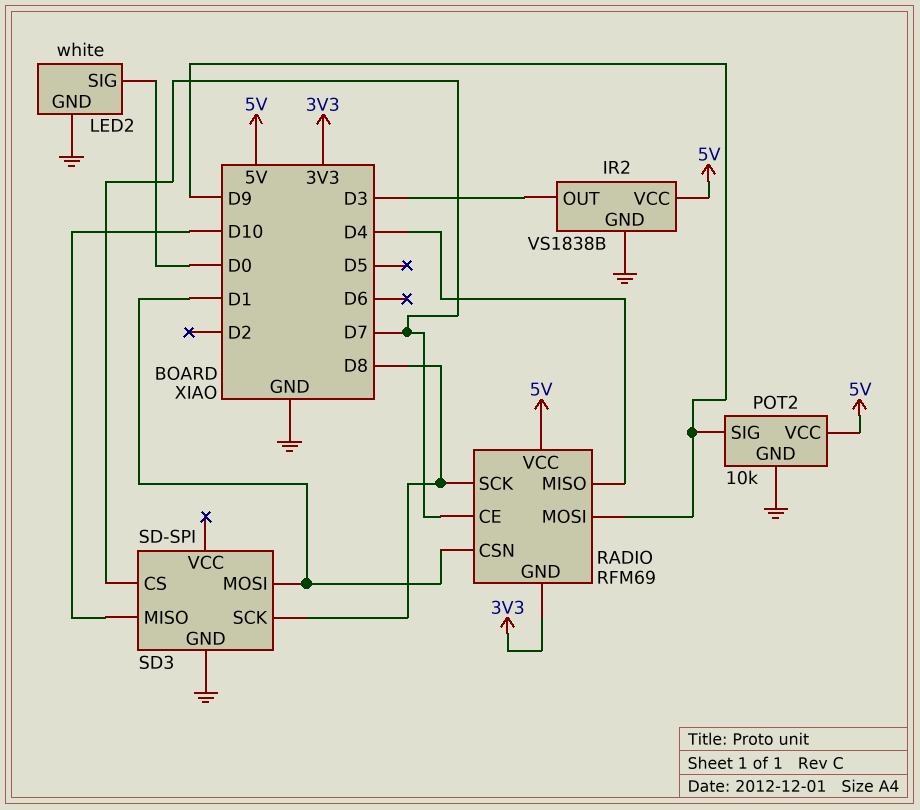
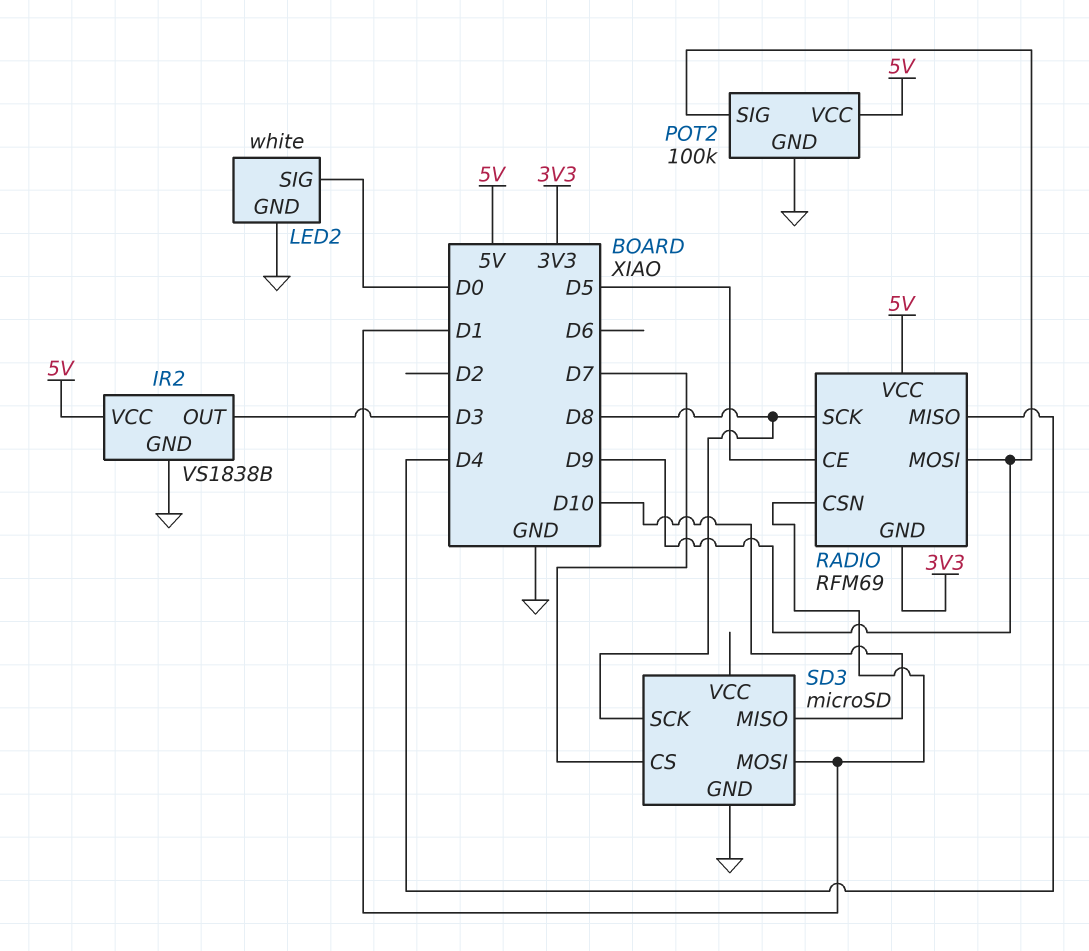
POT2: 10k -> 100k
RADIO pin CE: D7 -> D5
SD3: SD-SPI -> microSD

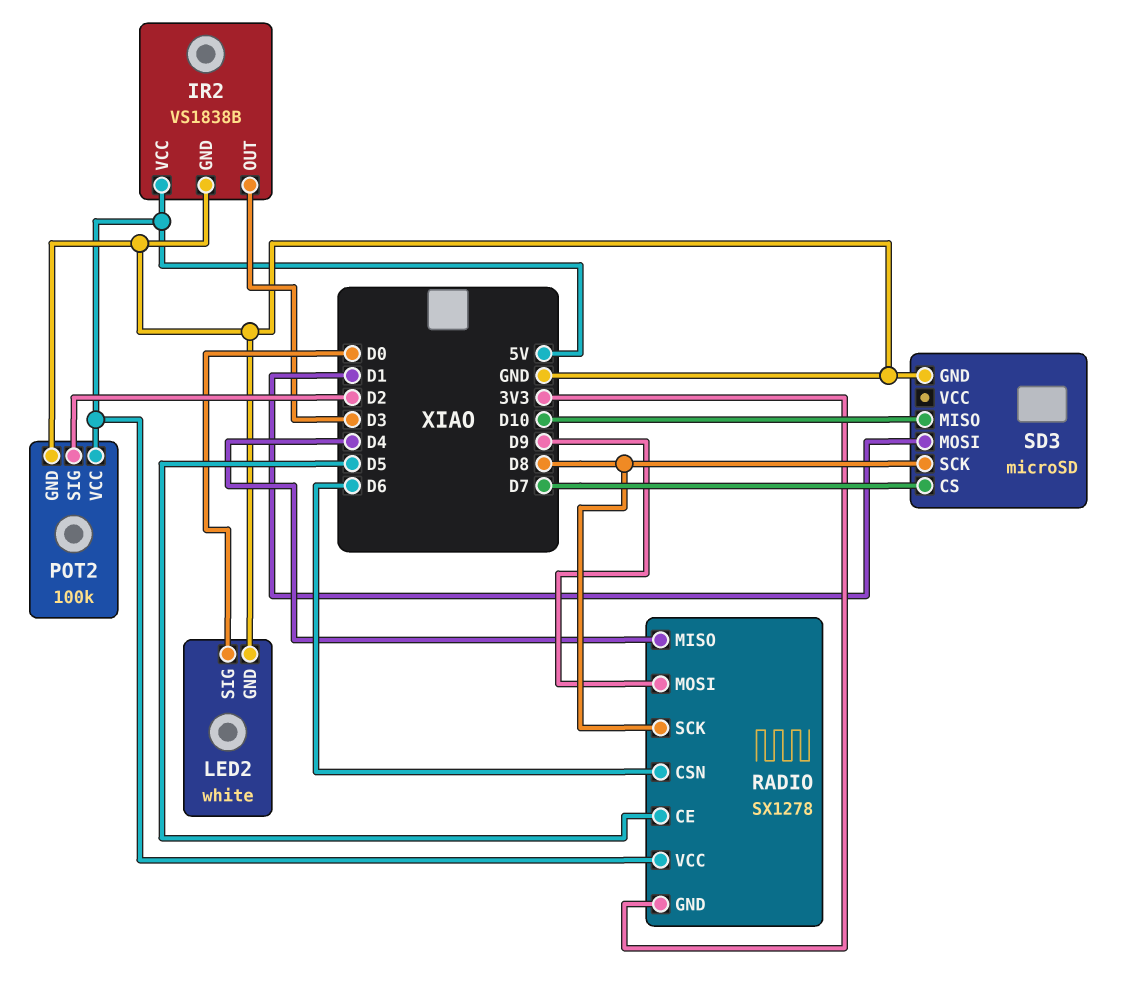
POT2 pin SIG: D9 -> D2
RADIO: RFM69 -> SX1278
RADIO pin CSN: D1 -> D6

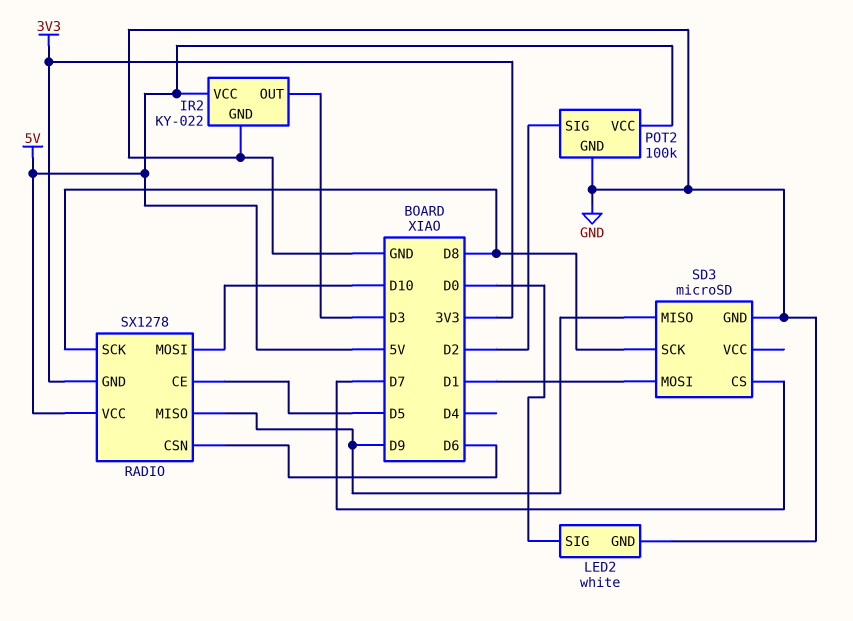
IR2: VS1838B -> KY-022
RADIO pin MISO: D4 -> D9
RADIO pin MOSI: D9 -> D10
SD3 pin MISO: D10 -> D9

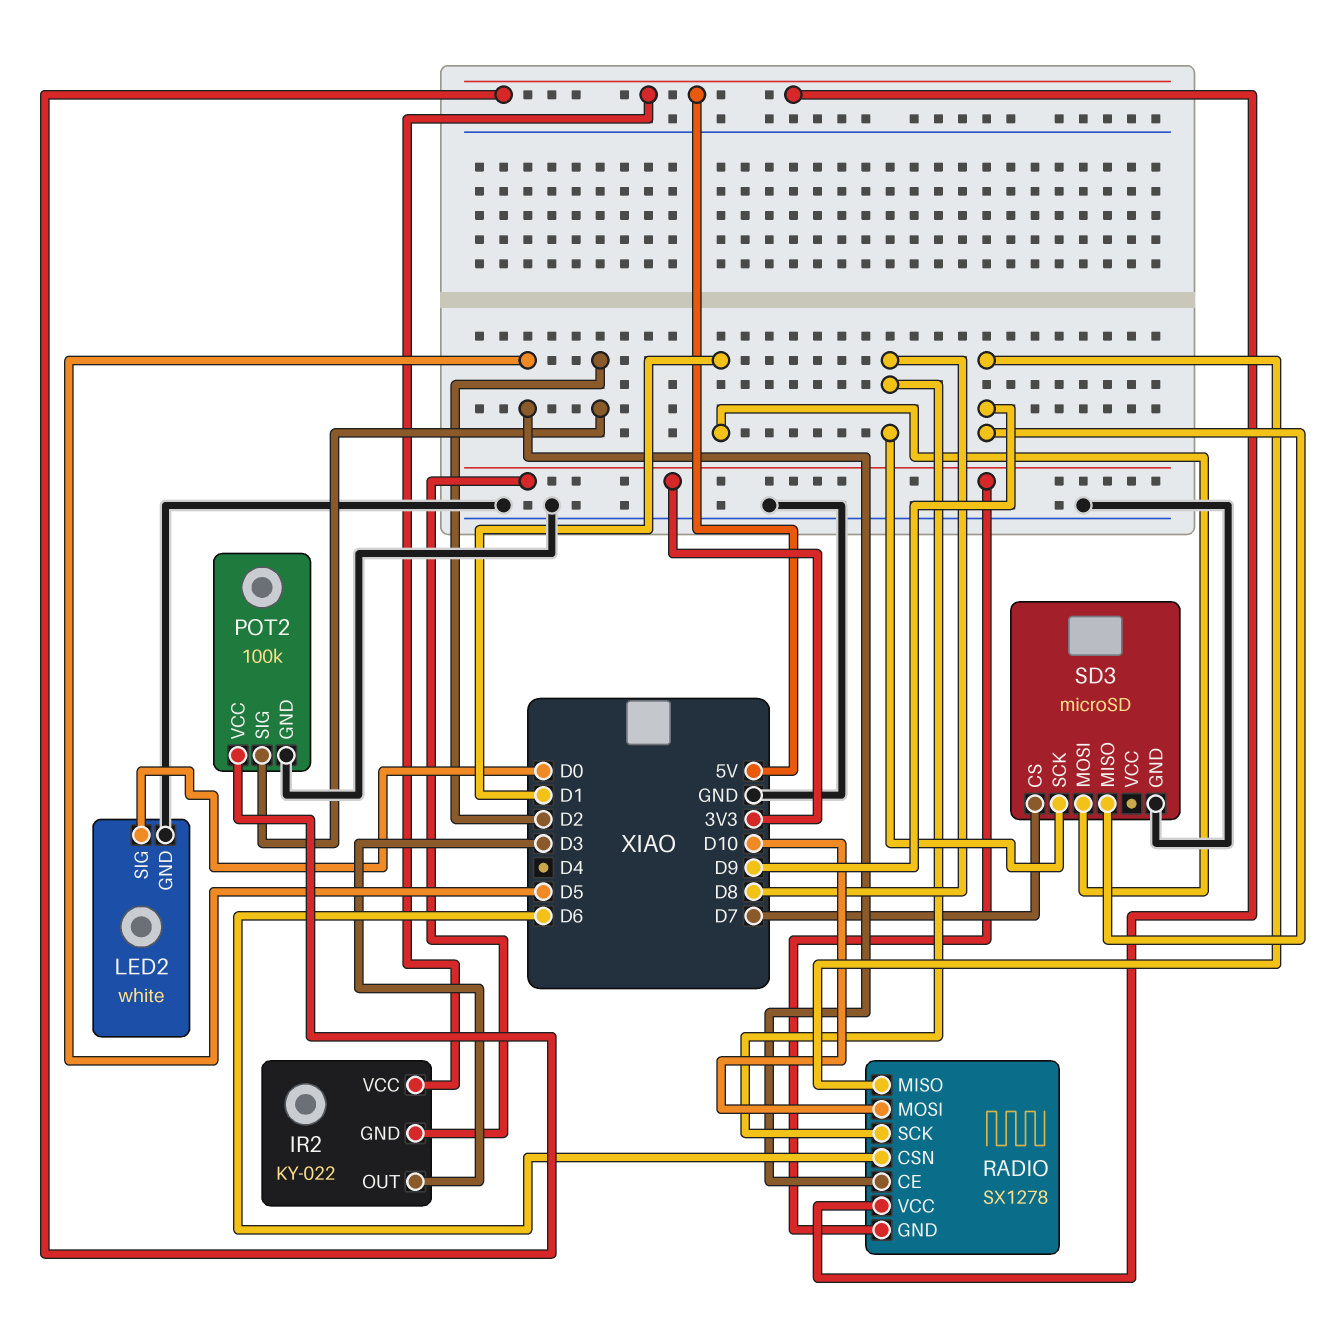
IR2 pin GND: GND -> 3V3

